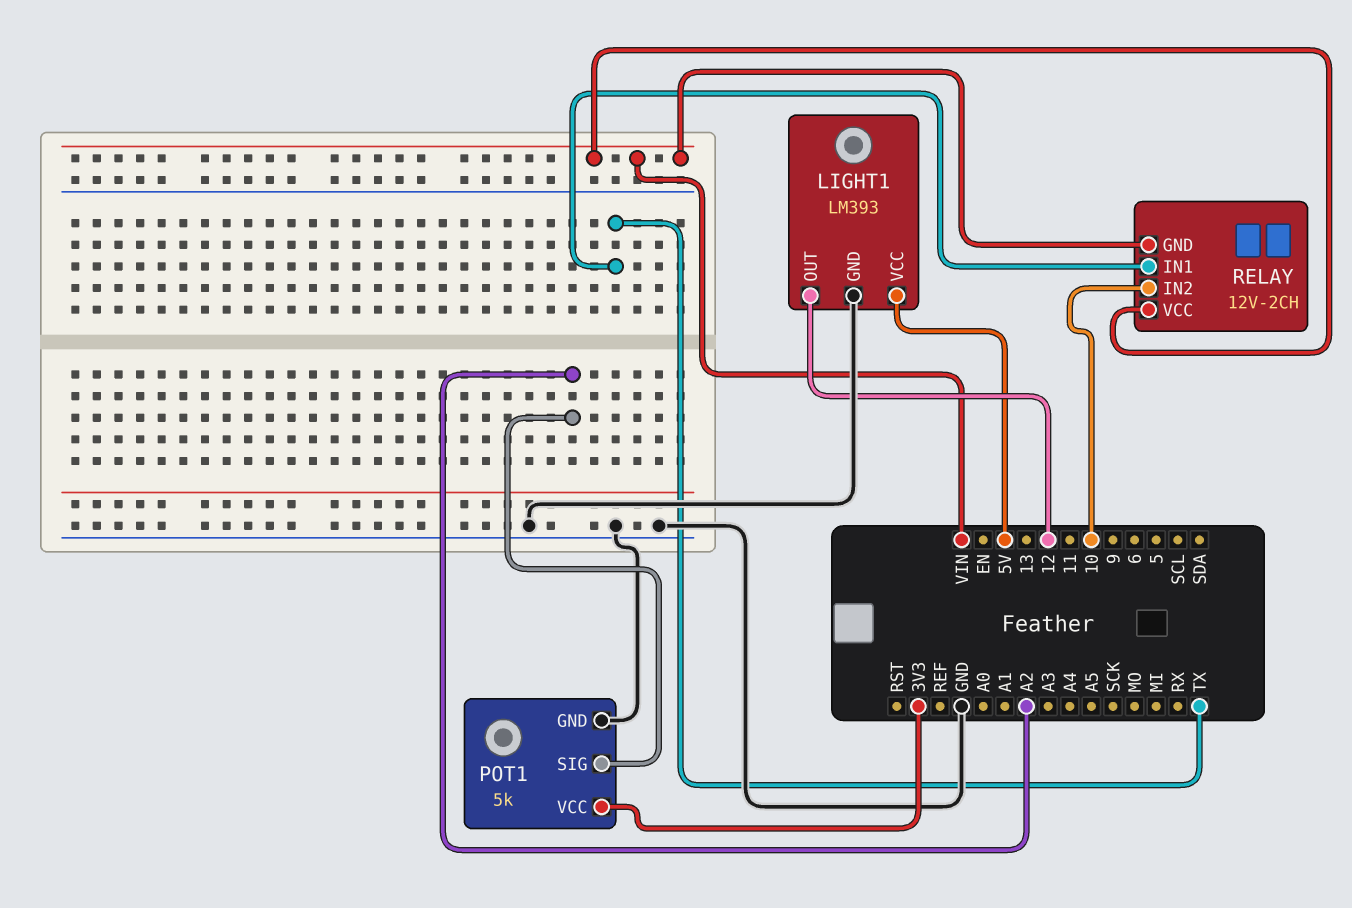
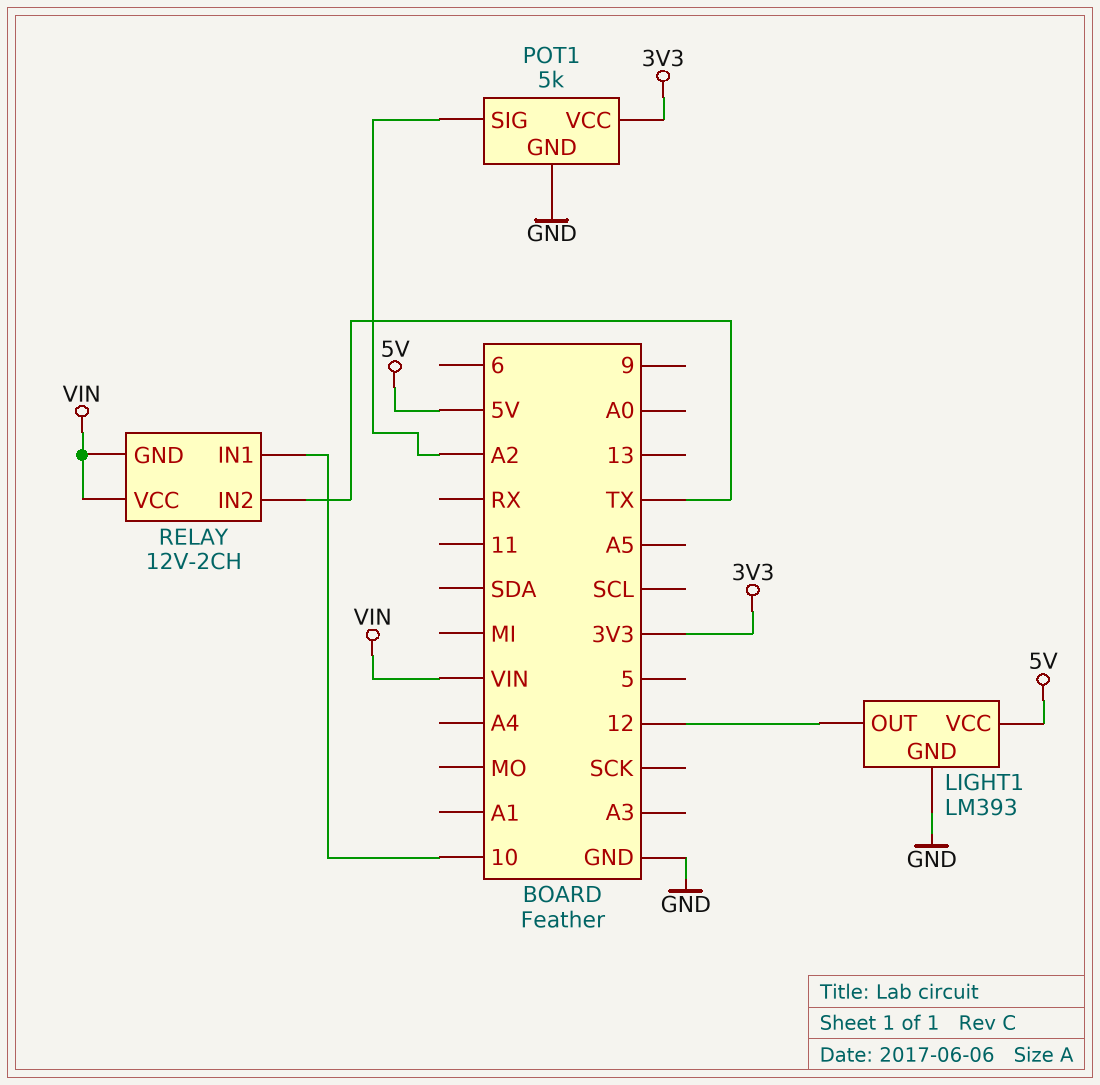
RELAY pin IN1: TX -> 10
RELAY pin IN2: 10 -> TX

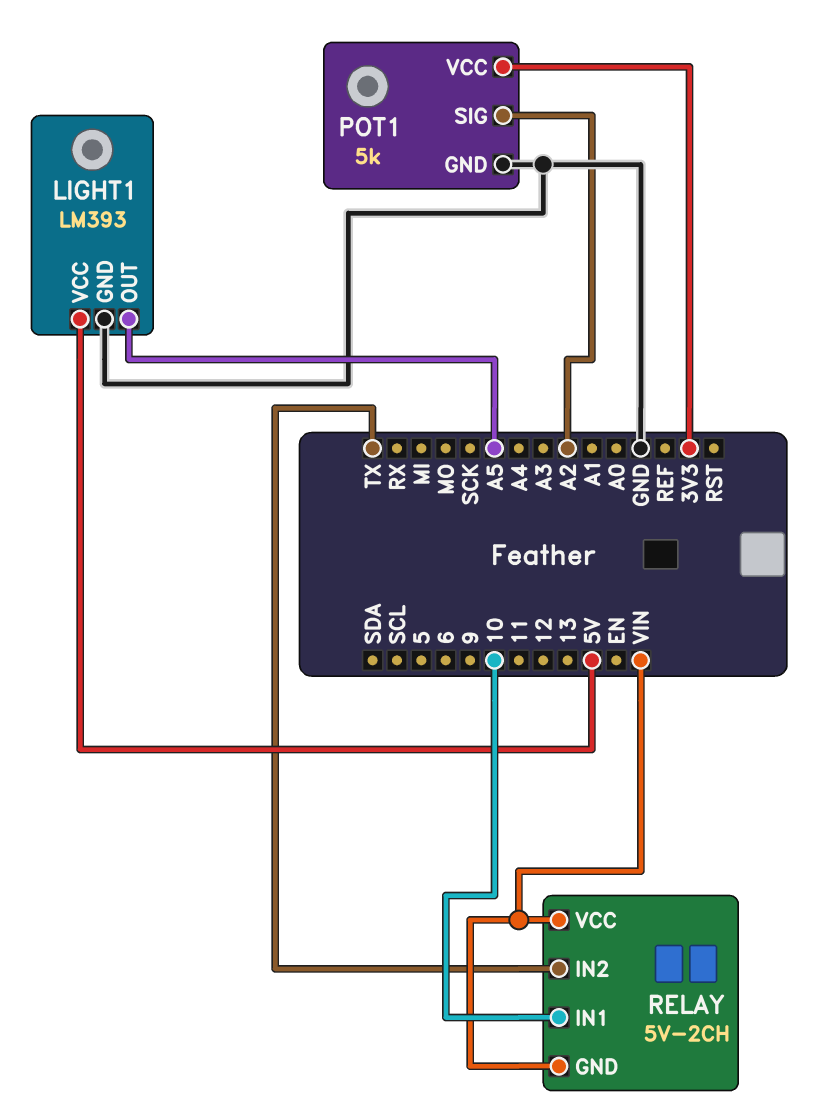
LIGHT1 pin OUT: 12 -> A5
RELAY: 12V-2CH -> 5V-2CH

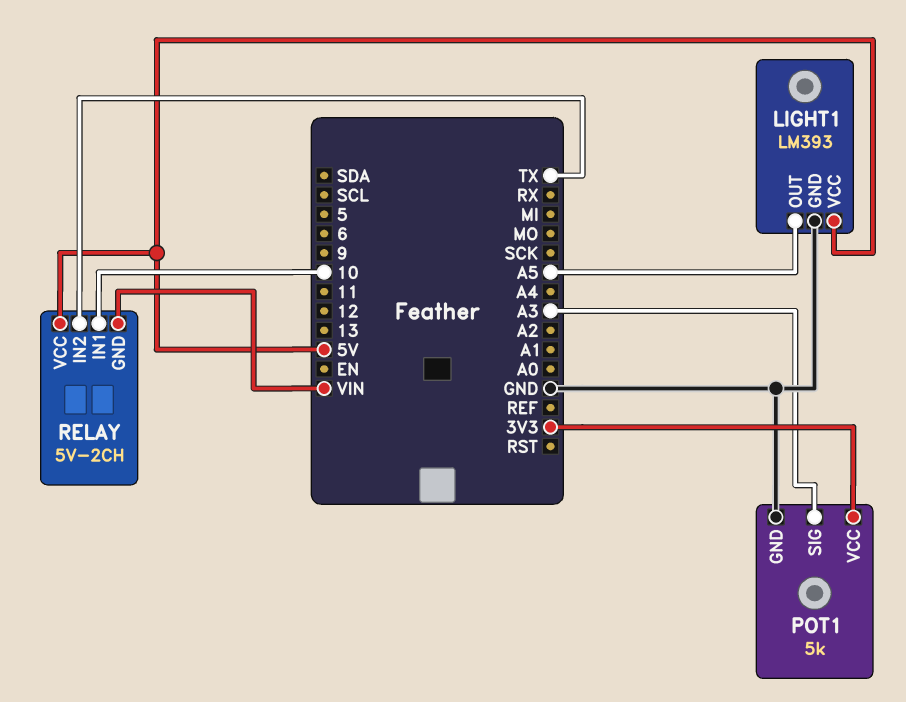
POT1 pin SIG: A2 -> A3
RELAY pin VCC: VIN -> 5V

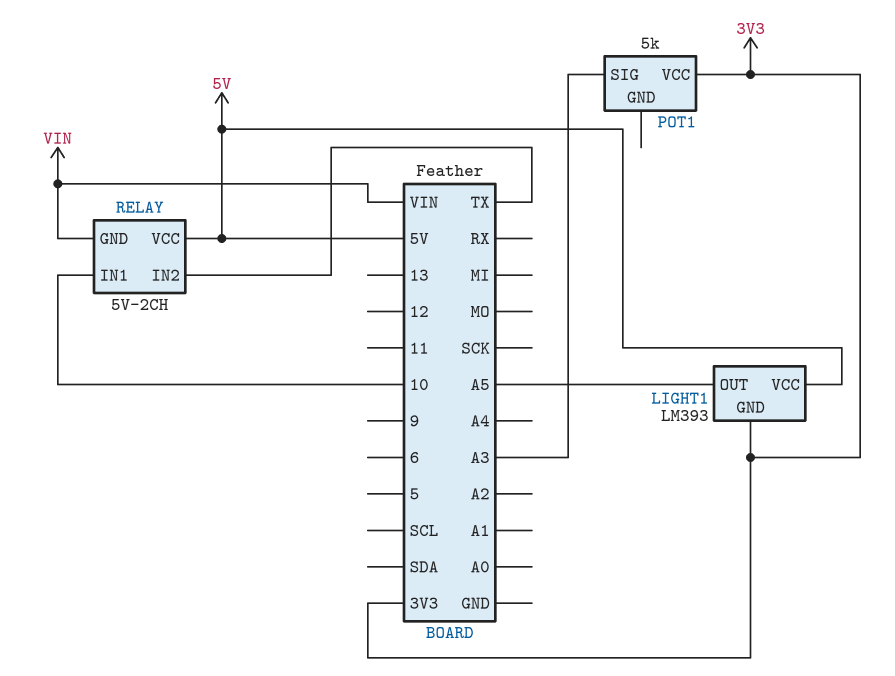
LIGHT1 pin GND: GND -> 3V3
POT1 pin GND: GND -> none

